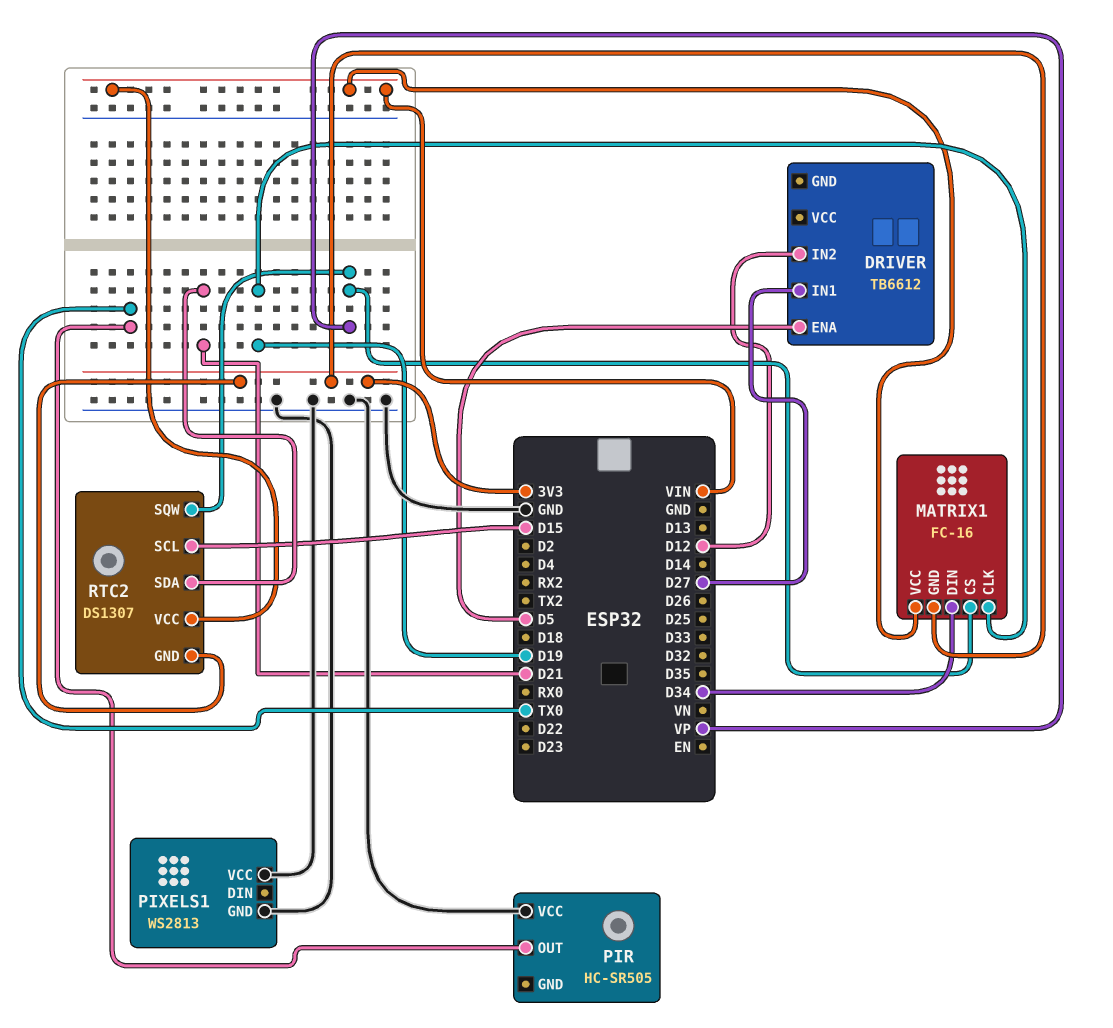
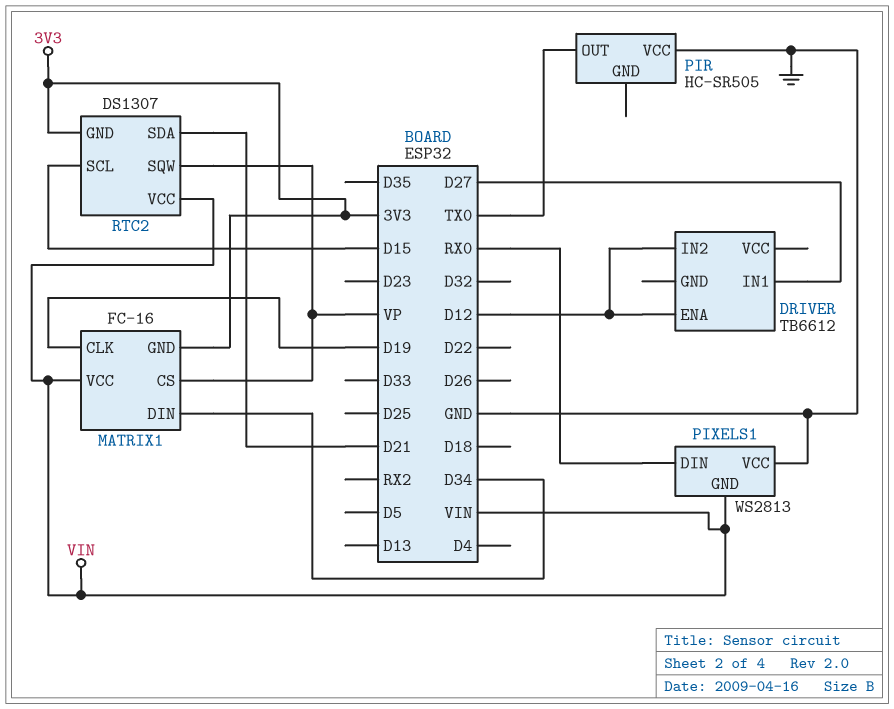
DRIVER pin ENA: D5 -> D12
PIXELS1 pin DIN: none -> RX0
PIXELS1 pin GND: GND -> VIN

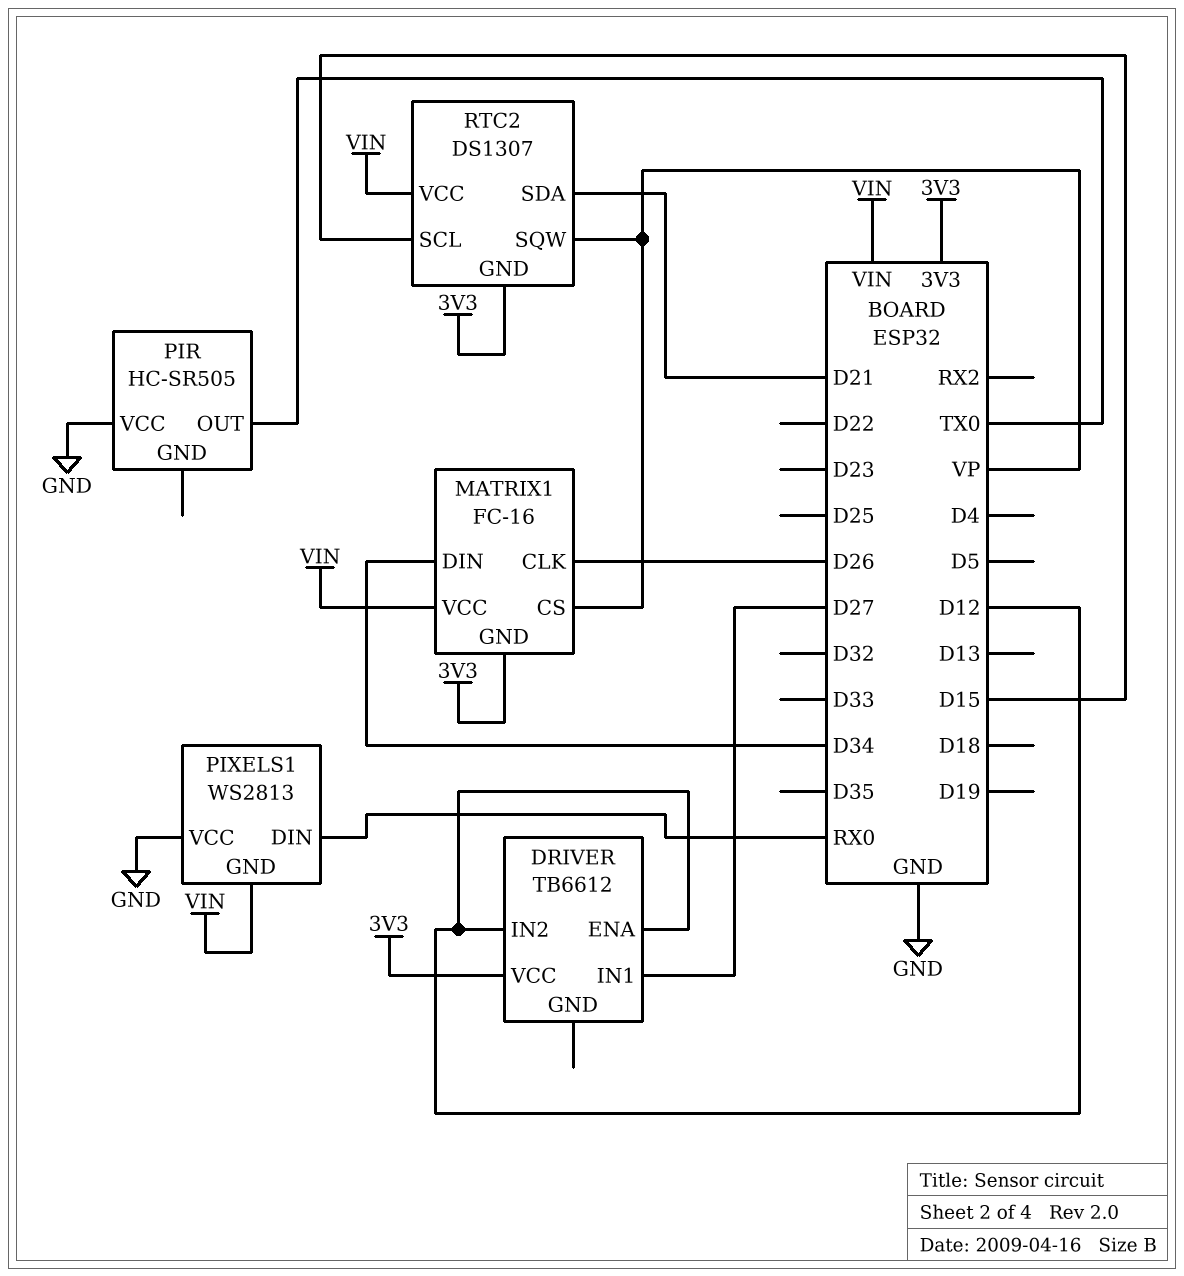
DRIVER pin VCC: none -> 3V3
MATRIX1 pin CLK: D19 -> D26

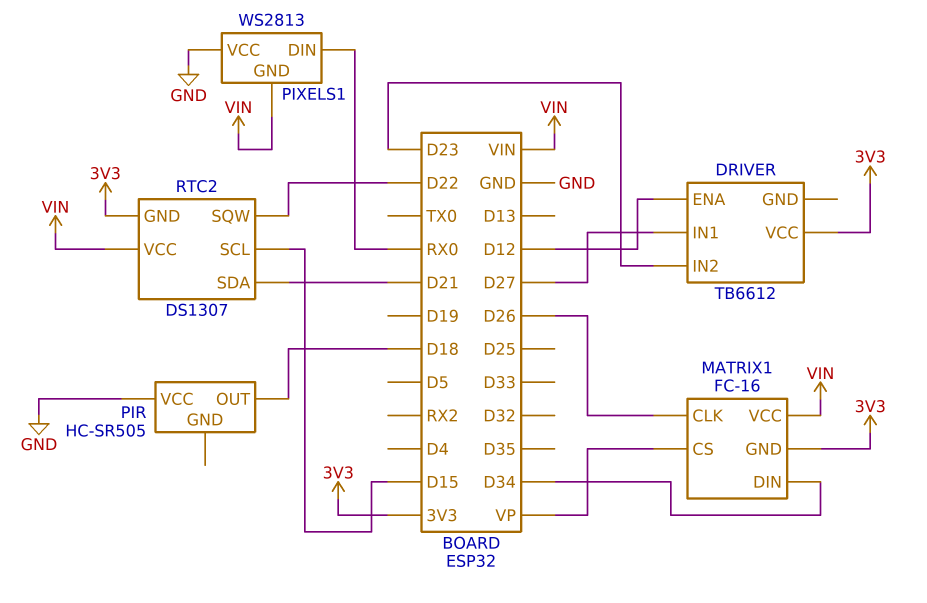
DRIVER pin IN2: D12 -> D23
PIR pin OUT: TX0 -> D18
RTC2 pin SQW: VP -> D22

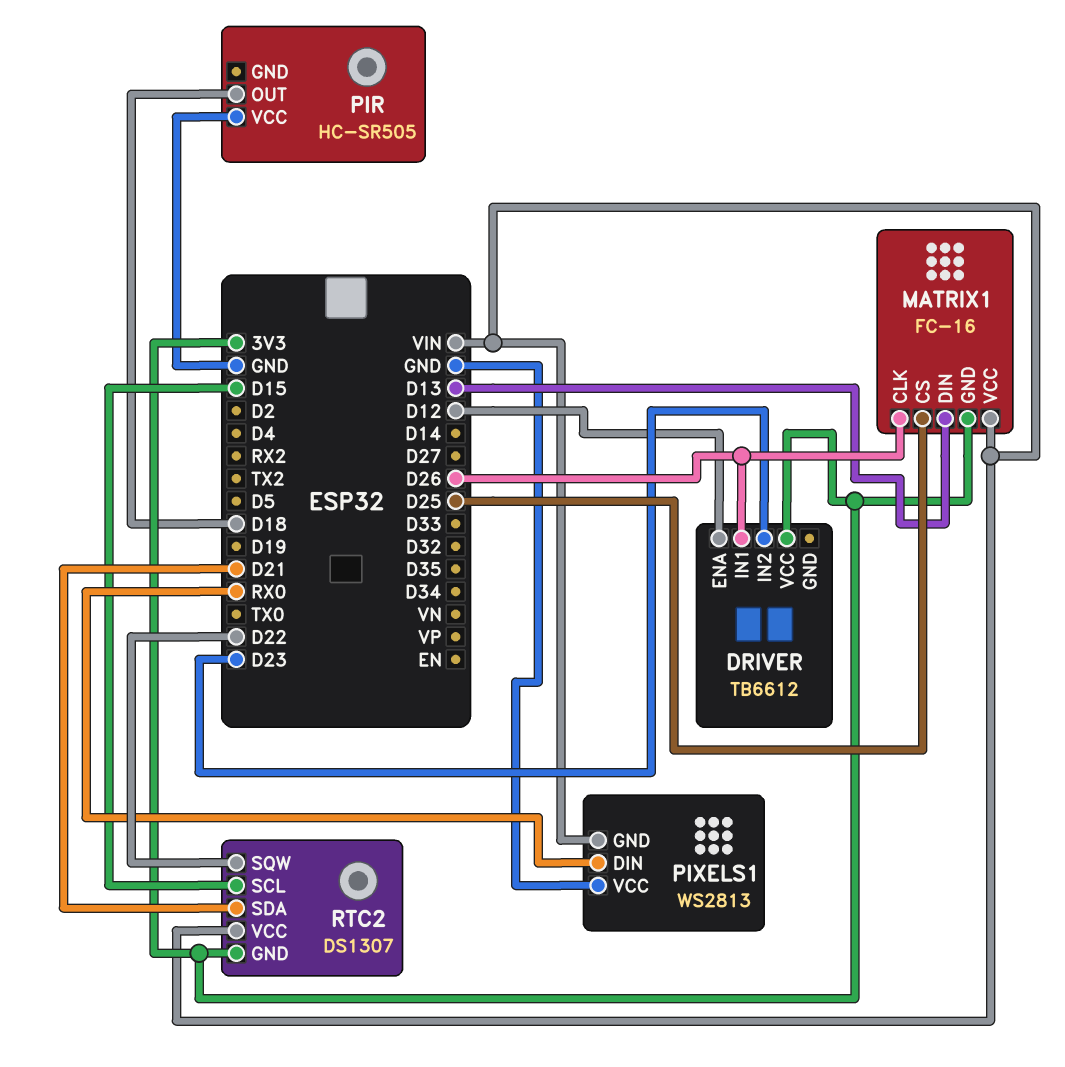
DRIVER pin IN1: D27 -> D26
MATRIX1 pin CS: VP -> D25
MATRIX1 pin DIN: D34 -> D13

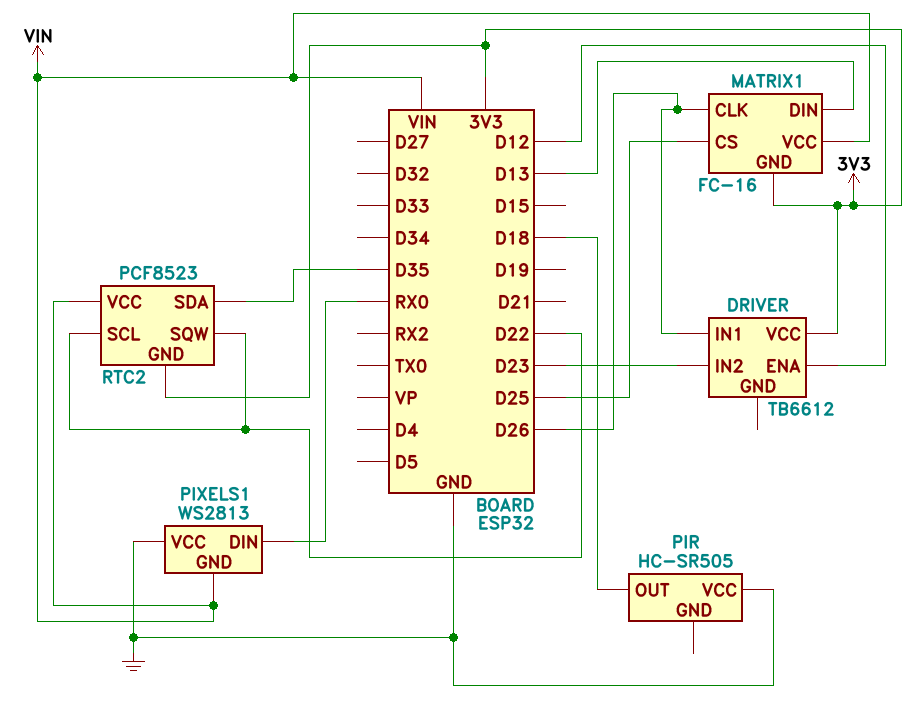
RTC2: DS1307 -> PCF8523
RTC2 pin SCL: D15 -> D22
RTC2 pin SDA: D21 -> D35

